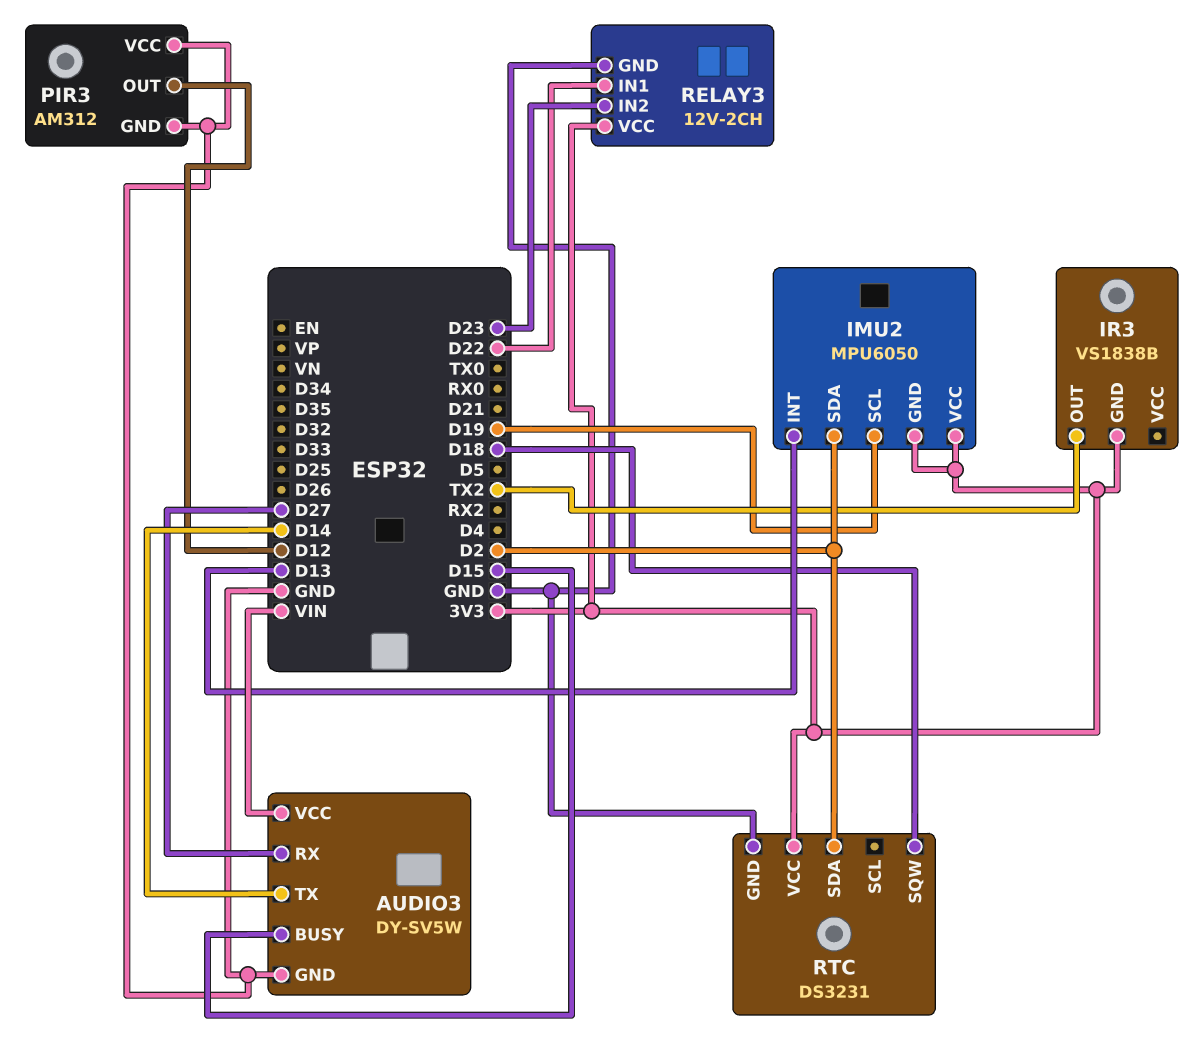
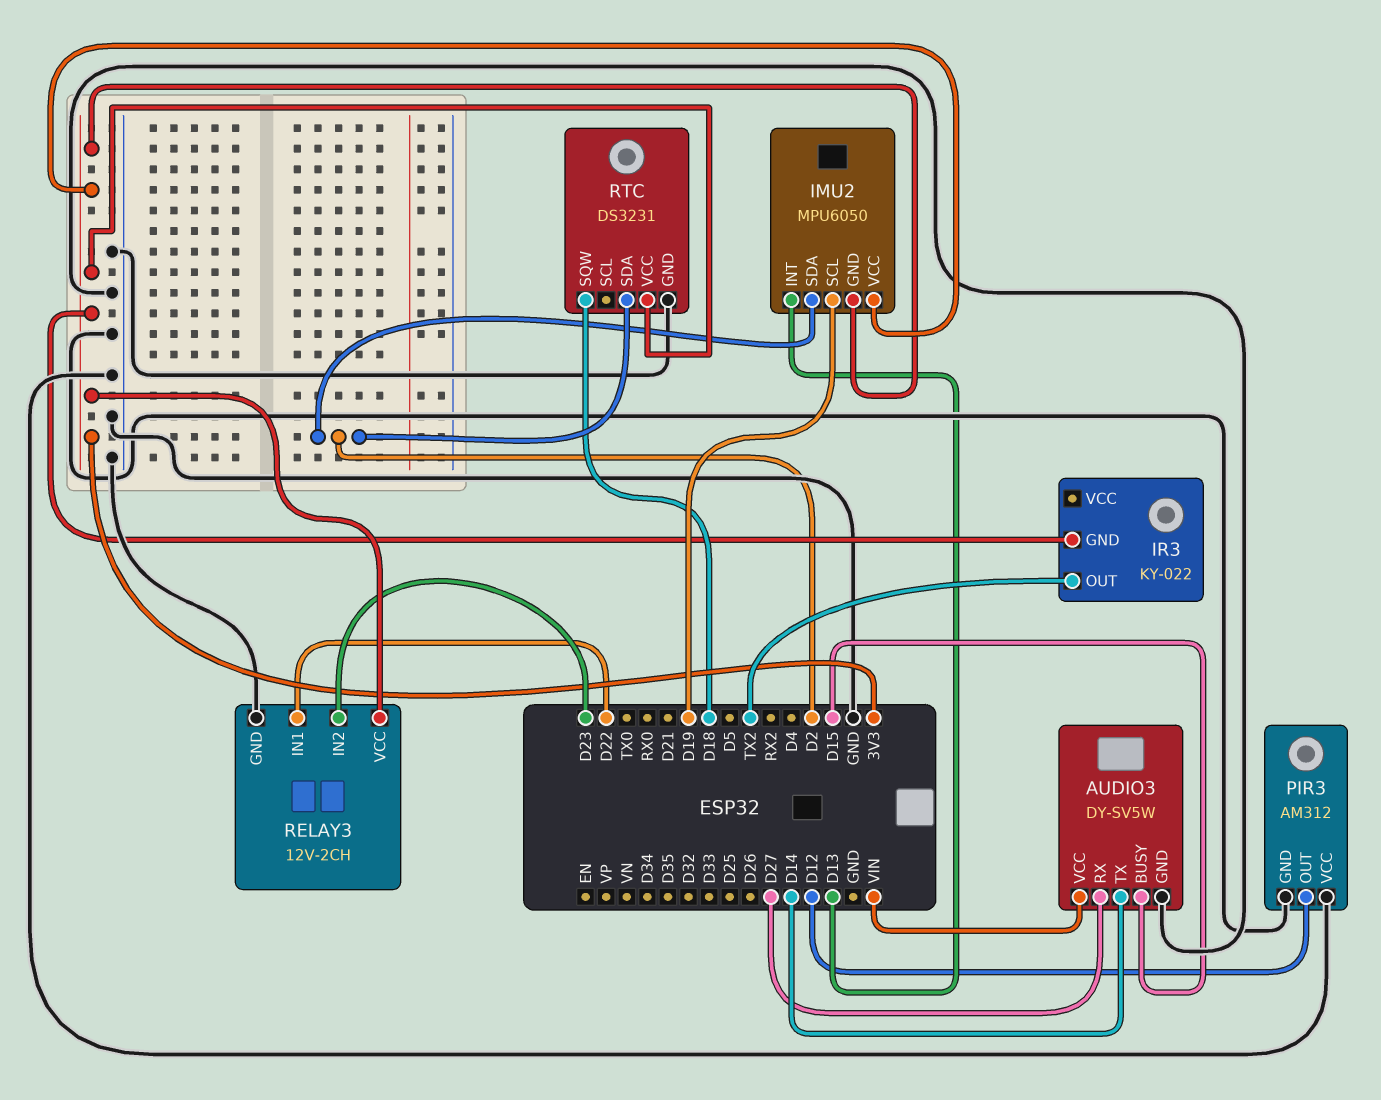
IR3: VS1838B -> KY-022

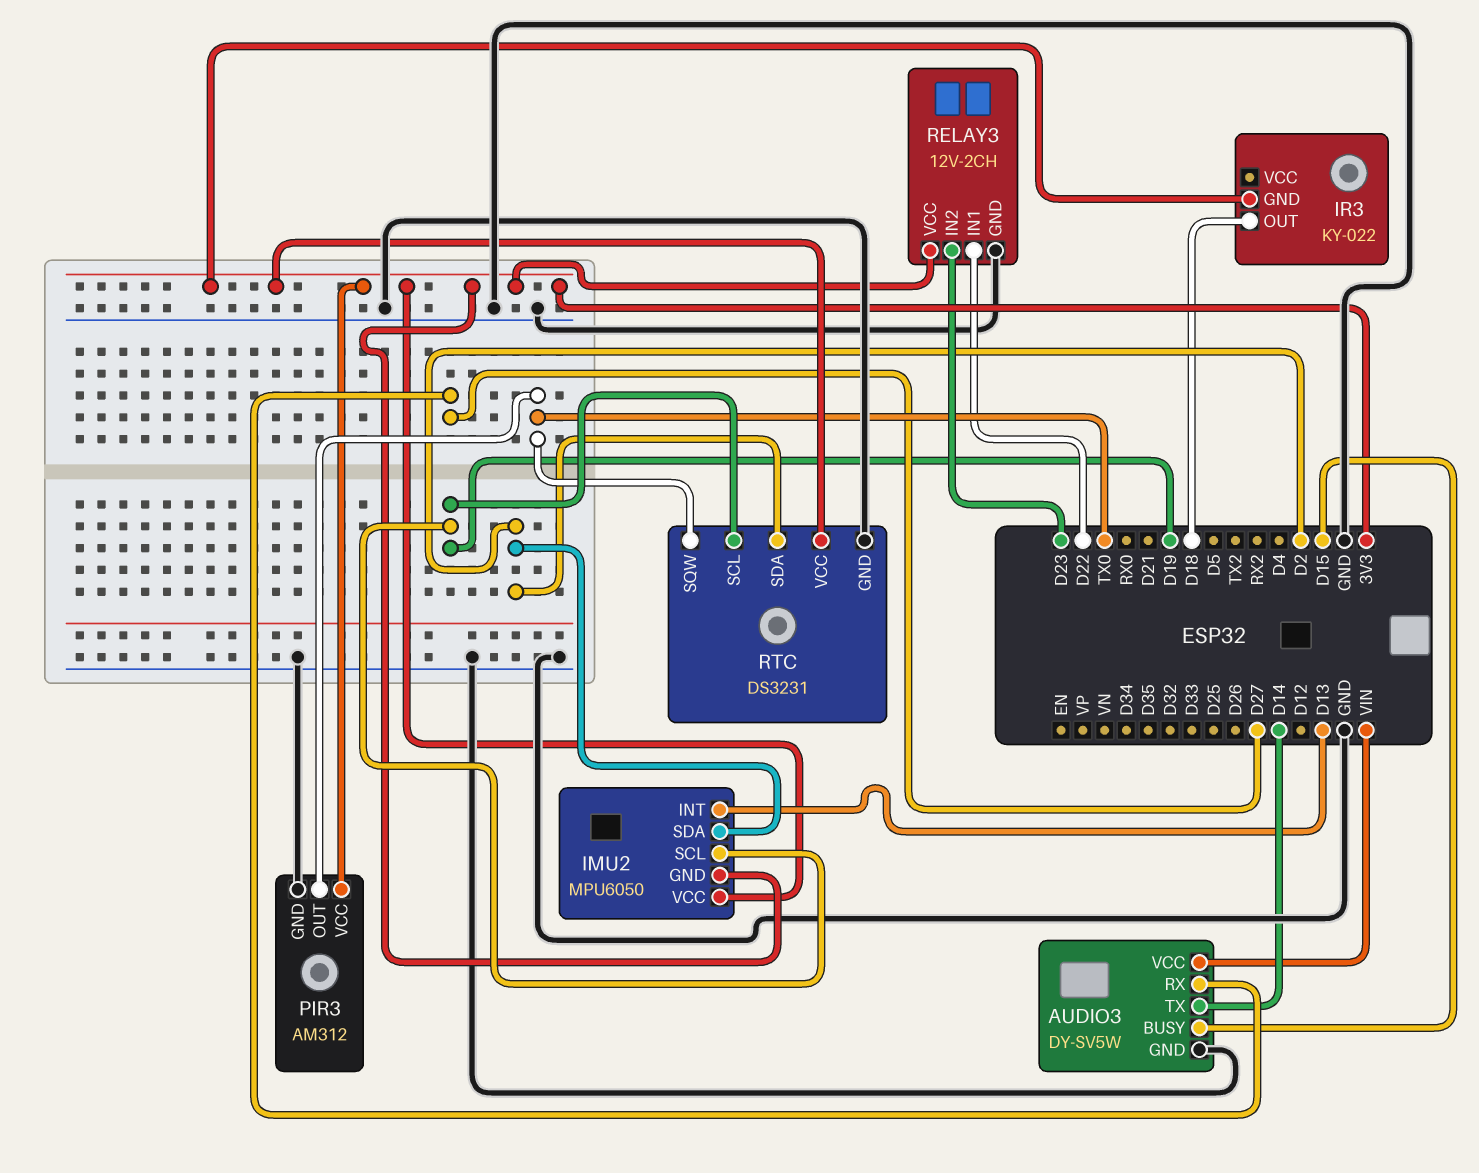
IR3 pin OUT: TX2 -> D18
PIR3 pin OUT: D12 -> TX0
PIR3 pin VCC: GND -> 3V3
RTC pin SCL: none -> D19
RTC pin SQW: D18 -> TX0

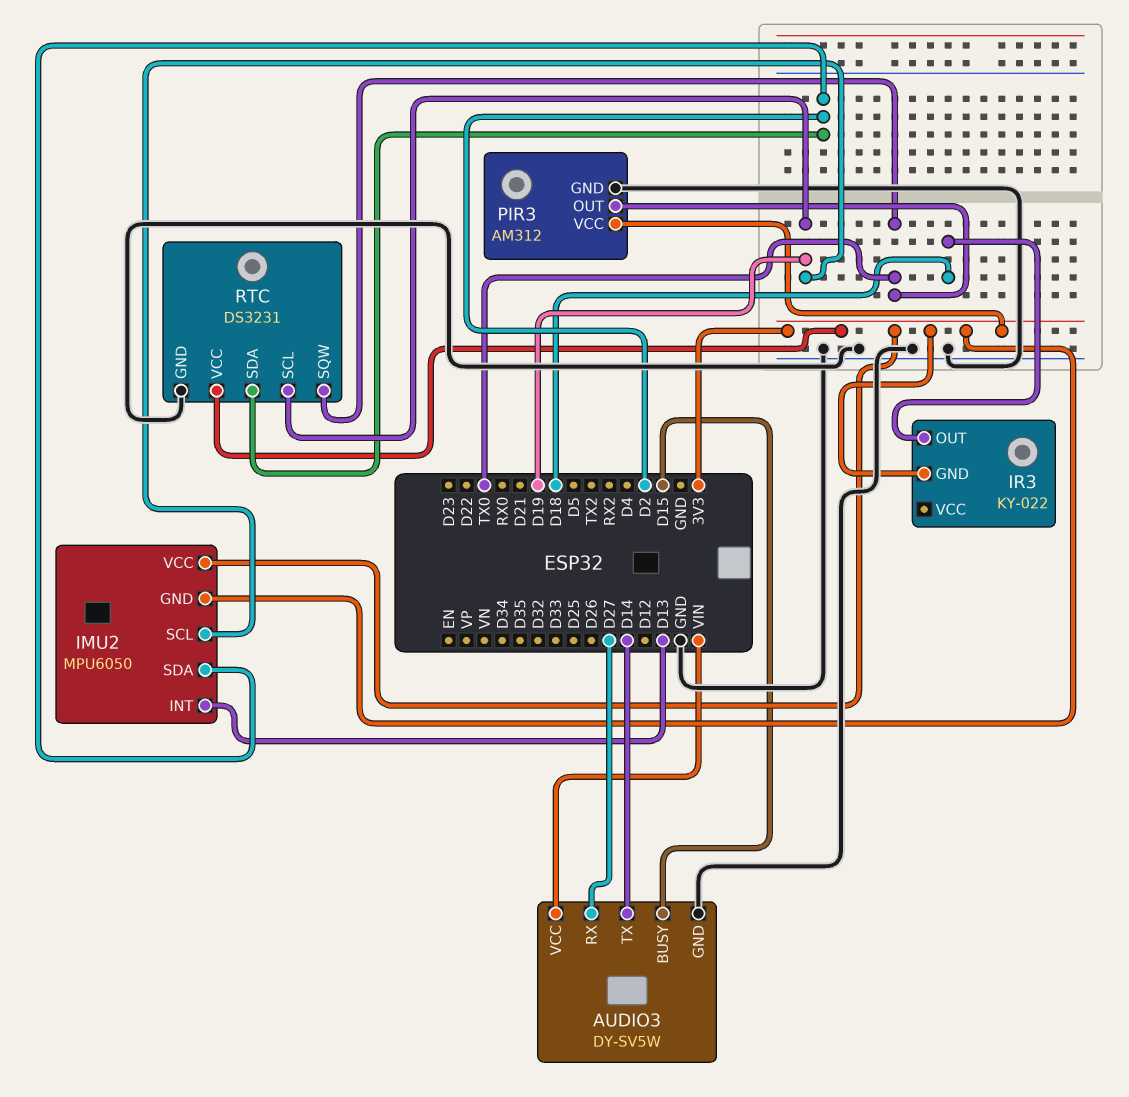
RELAY3: 12V-2CH -> none
RELAY3 pin GND: GND -> none
RELAY3 pin IN1: D22 -> none
RELAY3 pin IN2: D23 -> none
RELAY3 pin VCC: 3V3 -> none

